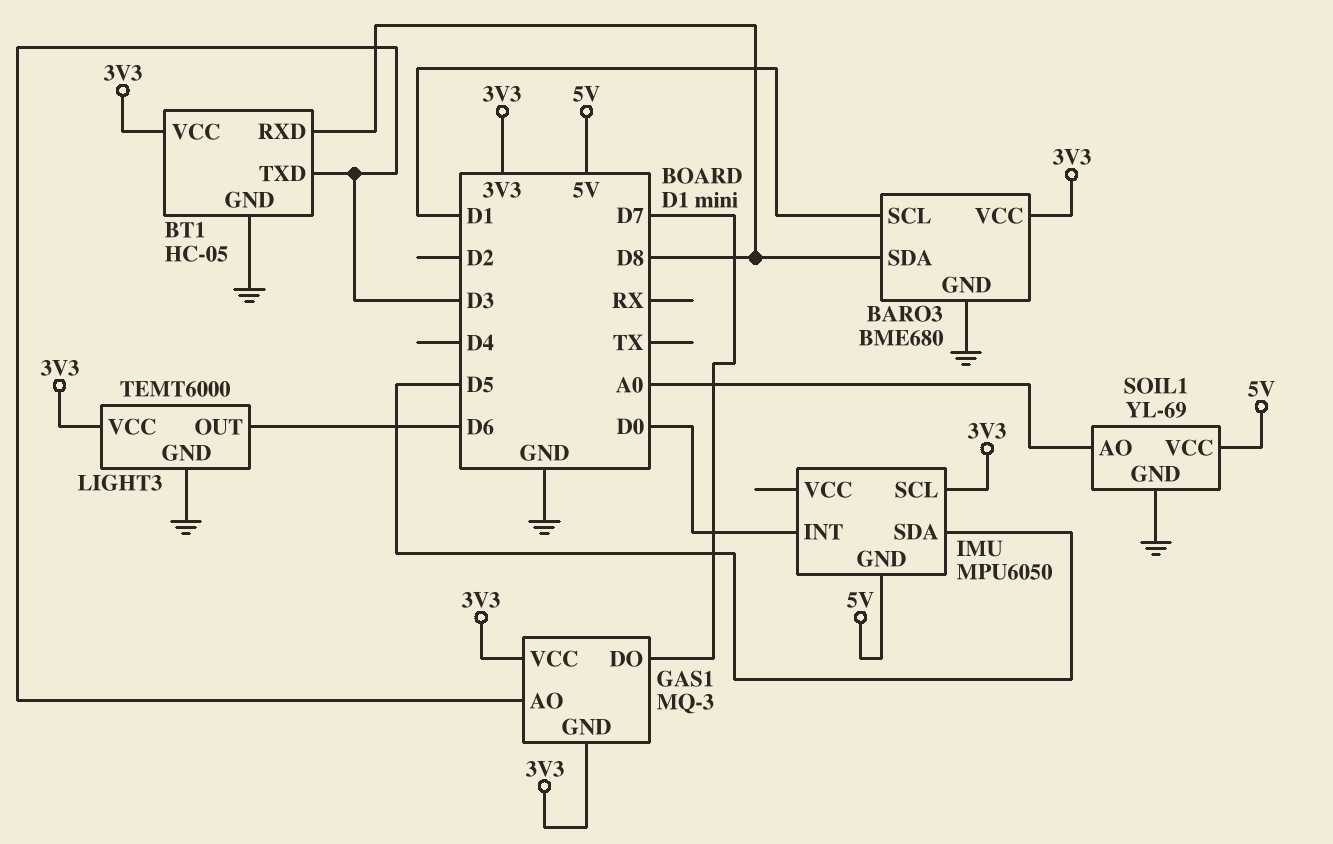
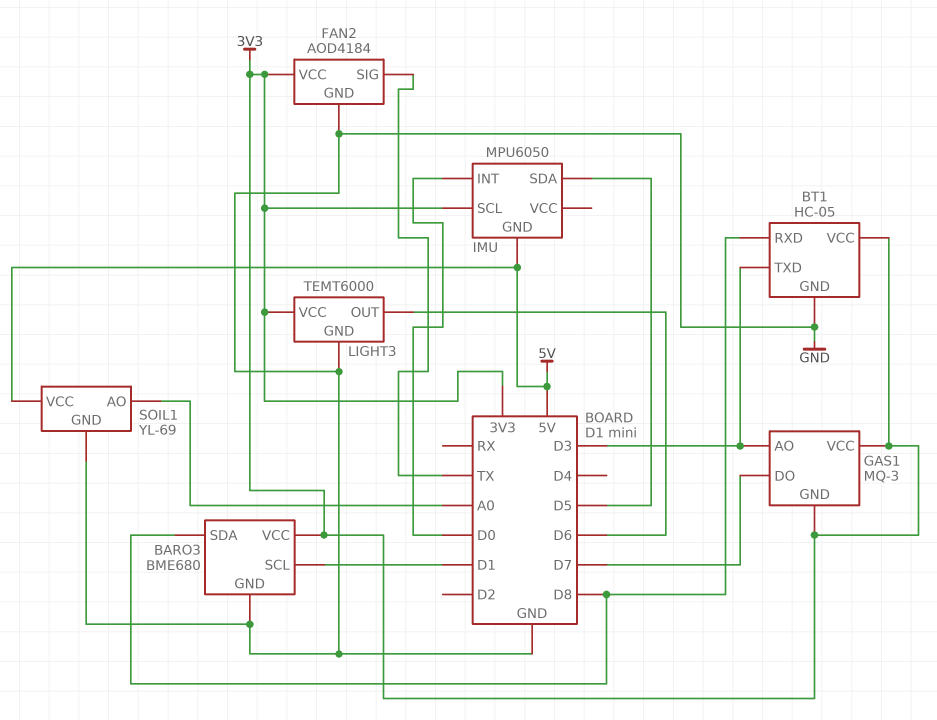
FAN2: none -> AOD4184
FAN2 pin GND: none -> GND
FAN2 pin SIG: none -> TX
FAN2 pin VCC: none -> 3V3

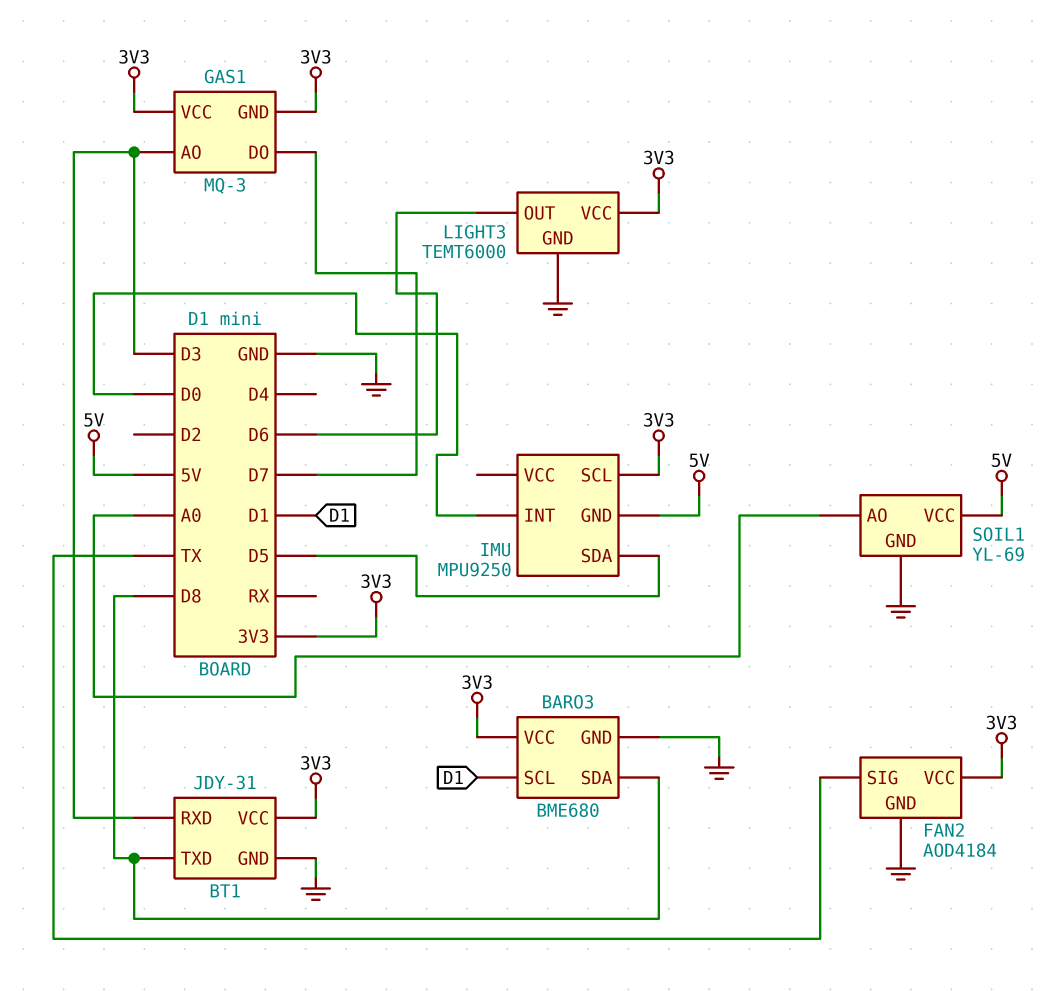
BT1: HC-05 -> JDY-31
BT1 pin RXD: D8 -> D3
BT1 pin TXD: D3 -> D8
IMU: MPU6050 -> MPU9250

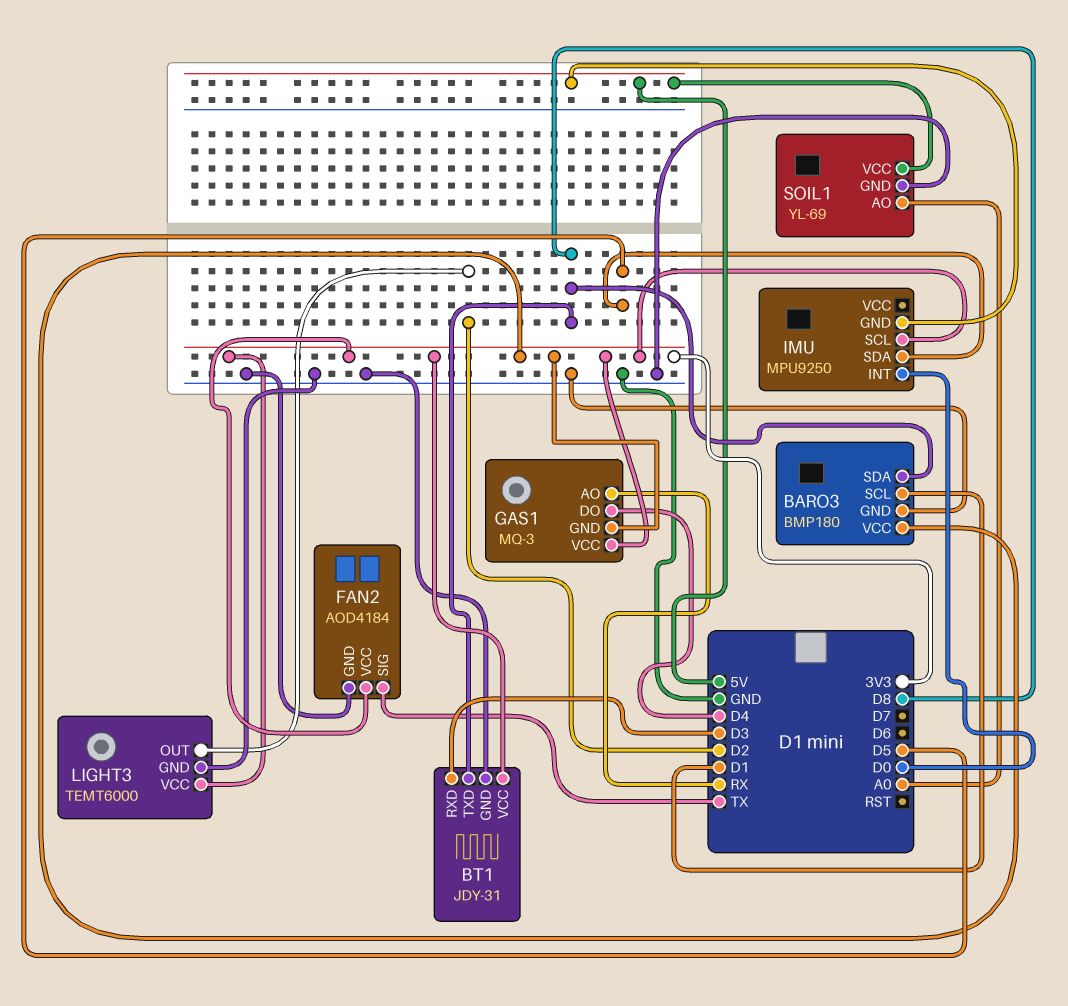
BARO3: BME680 -> BMP180
GAS1 pin AO: D3 -> RX
GAS1 pin DO: D7 -> D4
LIGHT3 pin OUT: D6 -> D2

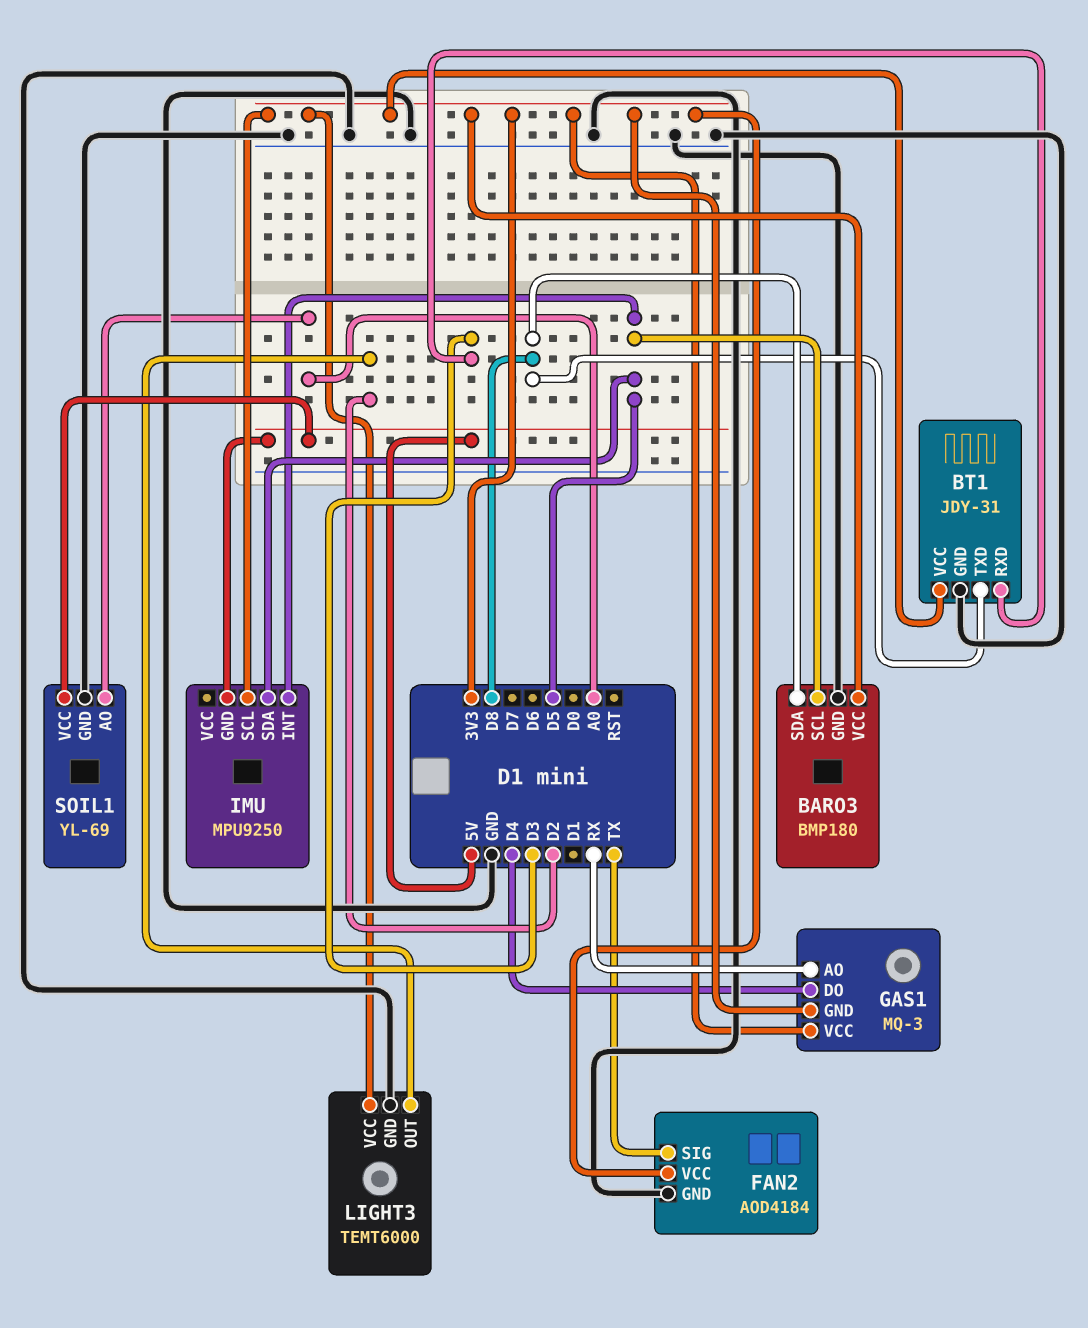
BARO3 pin SCL: D1 -> D5
IMU pin INT: D0 -> D5

